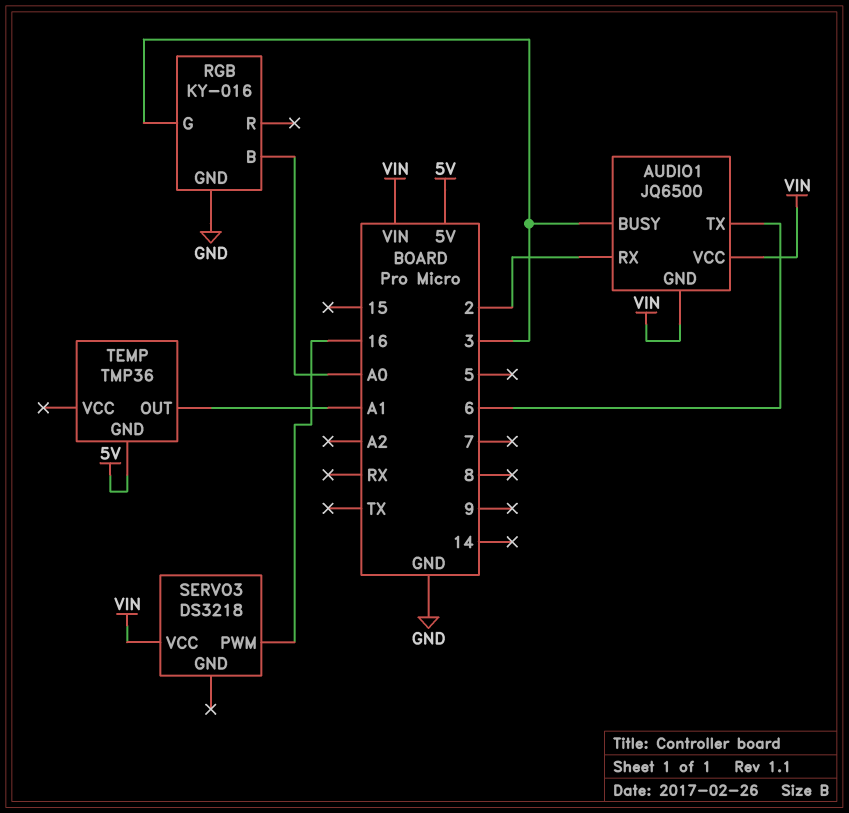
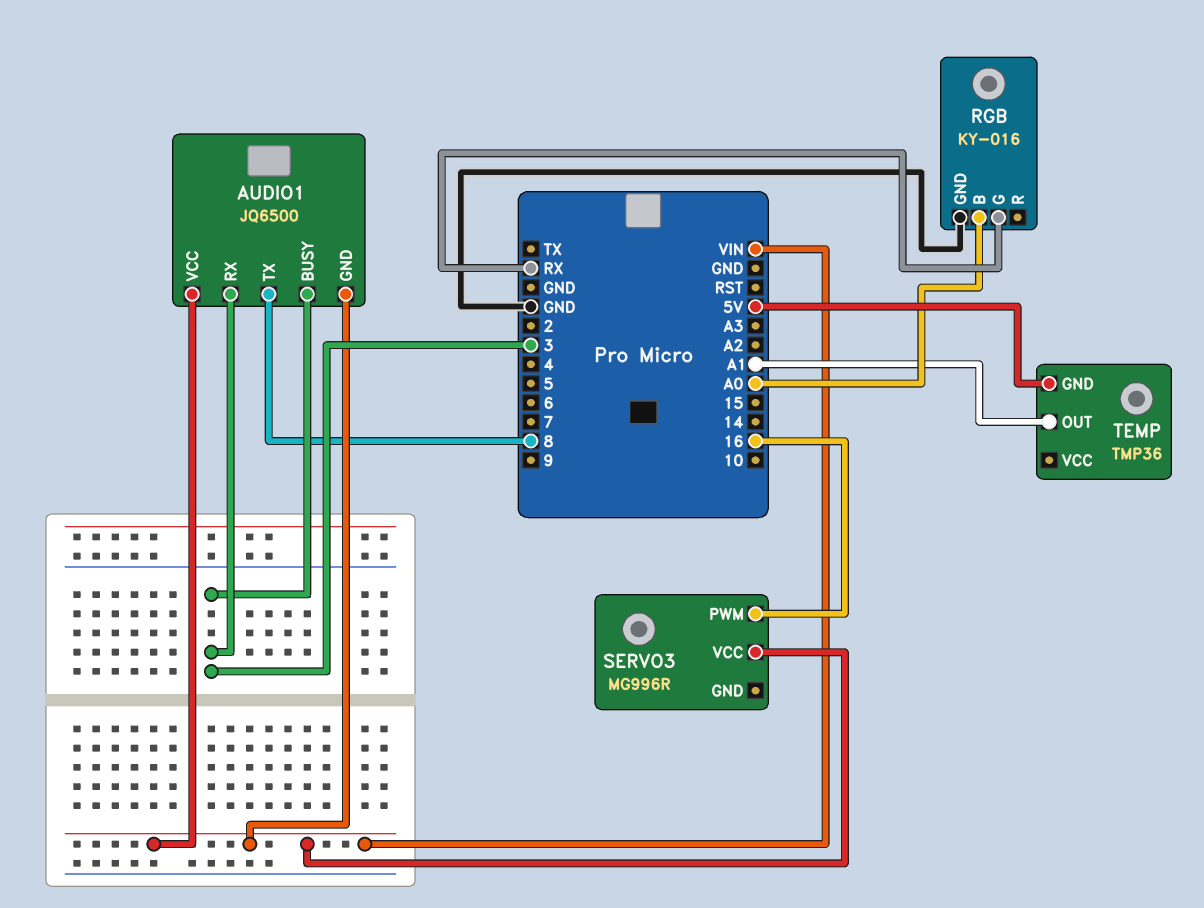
AUDIO1 pin RX: 2 -> 3
AUDIO1 pin TX: 6 -> 8
RGB pin G: 3 -> RX
SERVO3: DS3218 -> MG996R

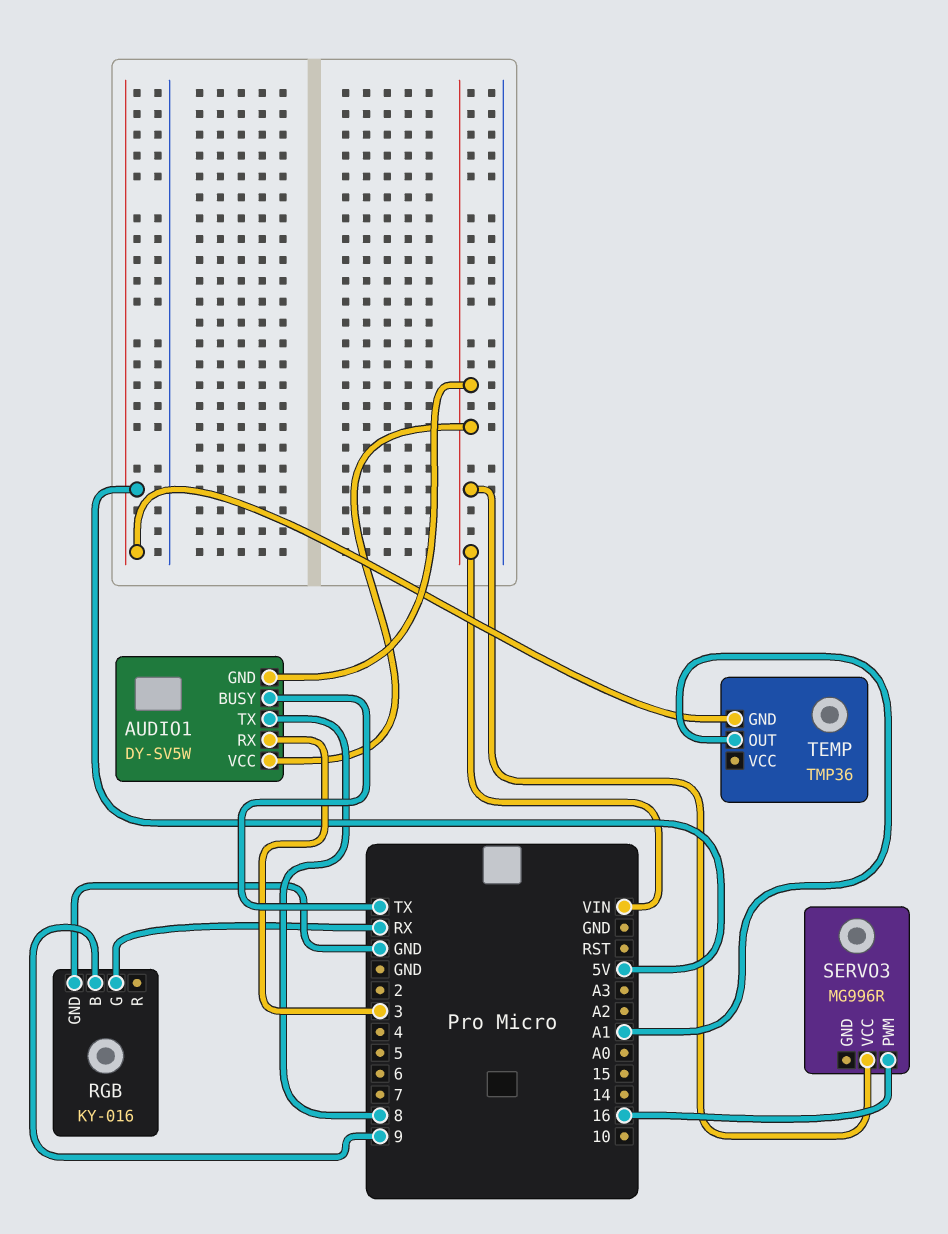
AUDIO1: JQ6500 -> DY-SV5W
AUDIO1 pin BUSY: 3 -> TX
RGB pin B: A0 -> 9

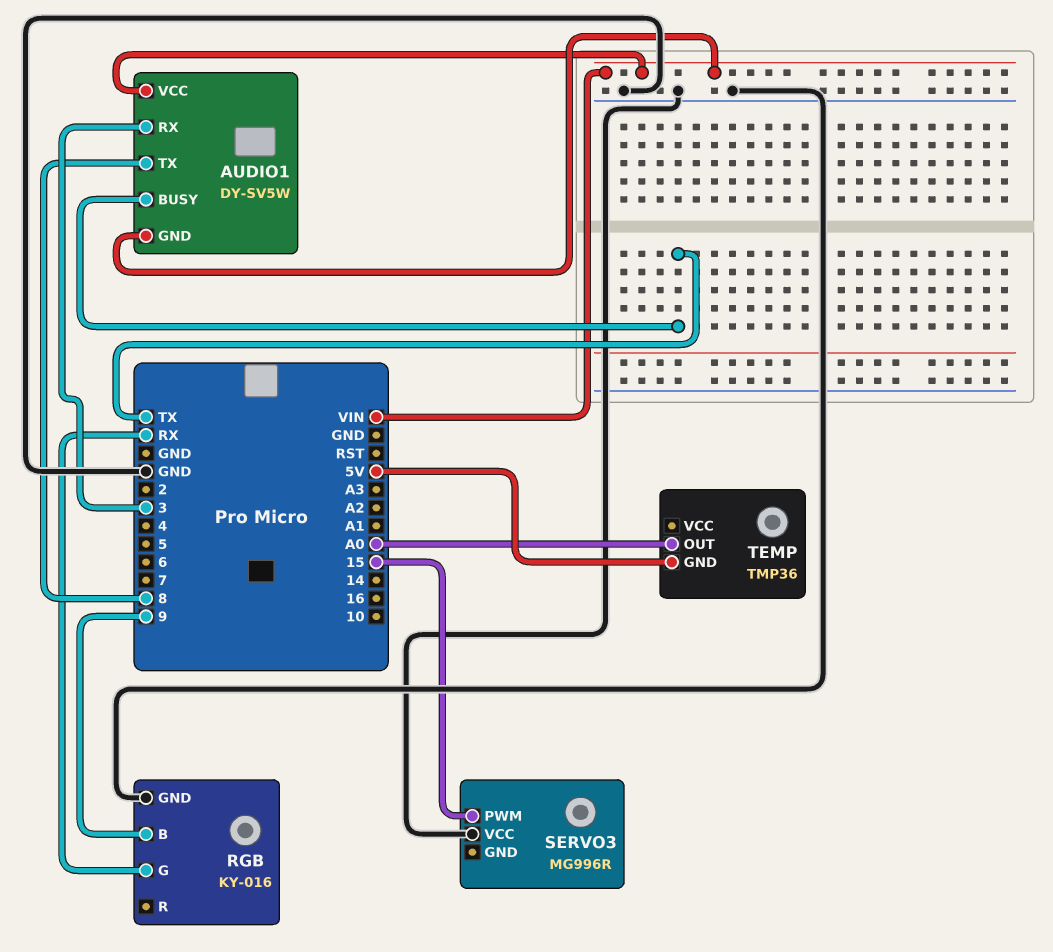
SERVO3 pin PWM: 16 -> 15
SERVO3 pin VCC: VIN -> GND
TEMP pin OUT: A1 -> A0

